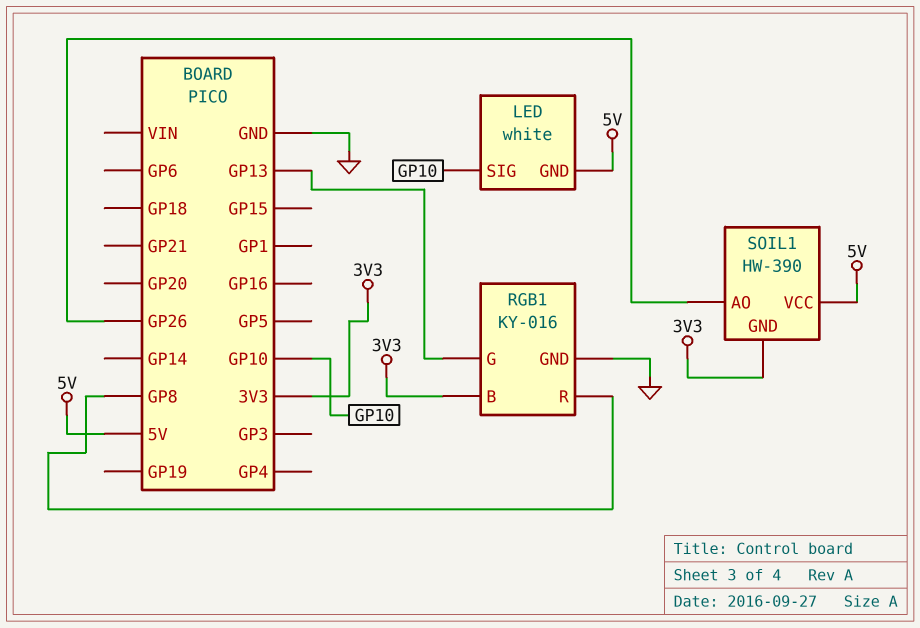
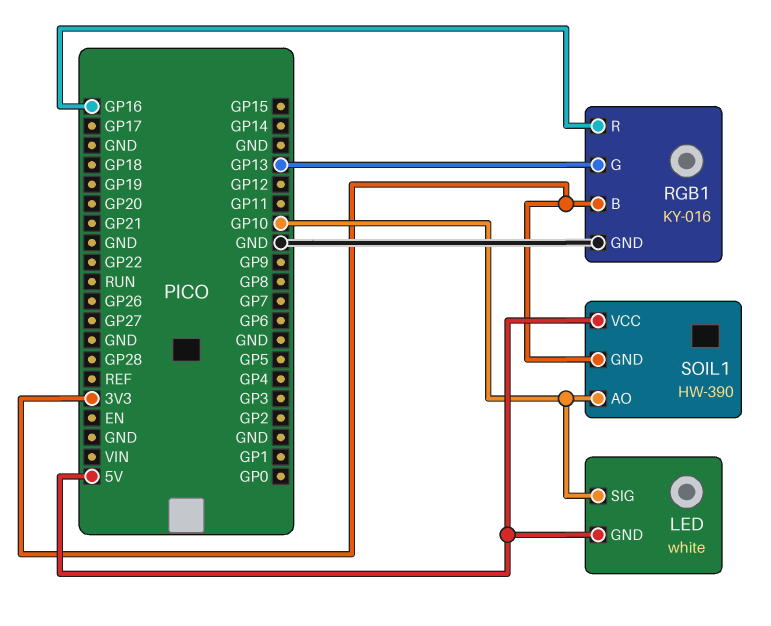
RGB1 pin R: GP8 -> GP16
SOIL1 pin AO: GP26 -> GP10

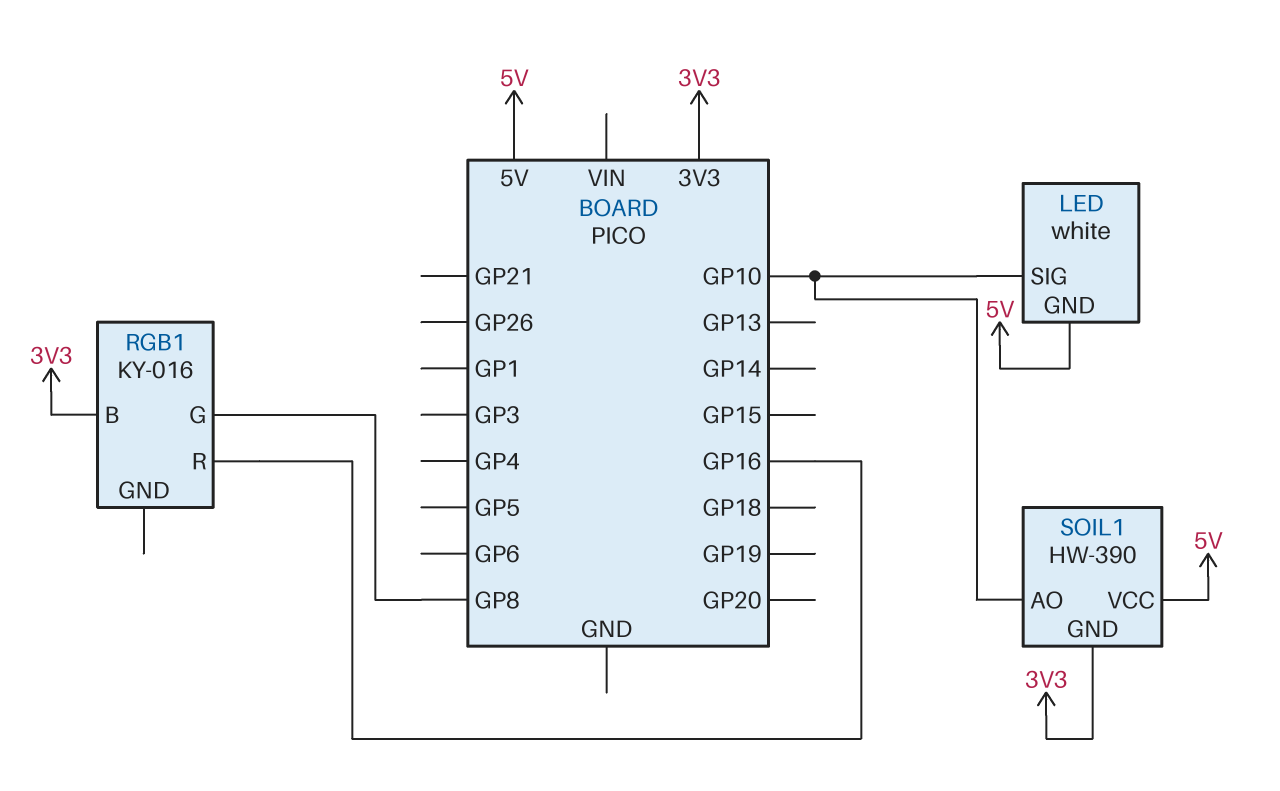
RGB1 pin G: GP13 -> GP8
RGB1 pin GND: GND -> none

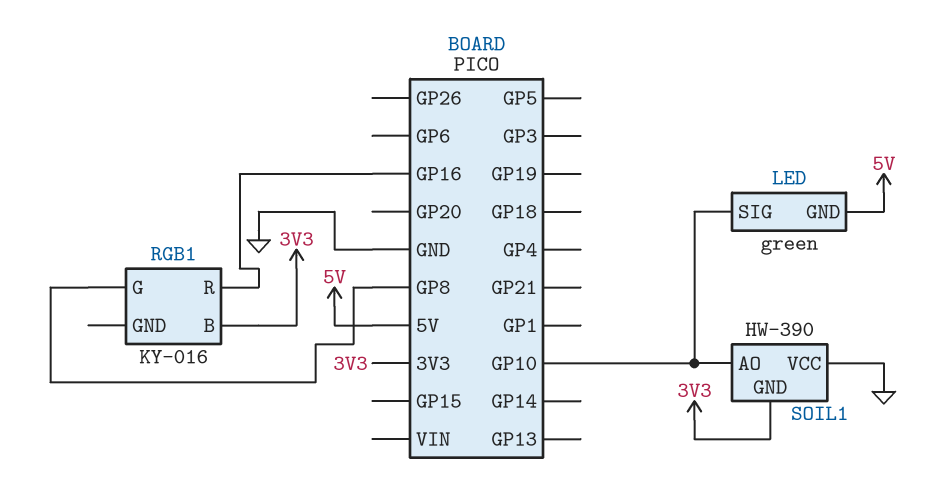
LED: white -> green
SOIL1 pin VCC: 5V -> GND

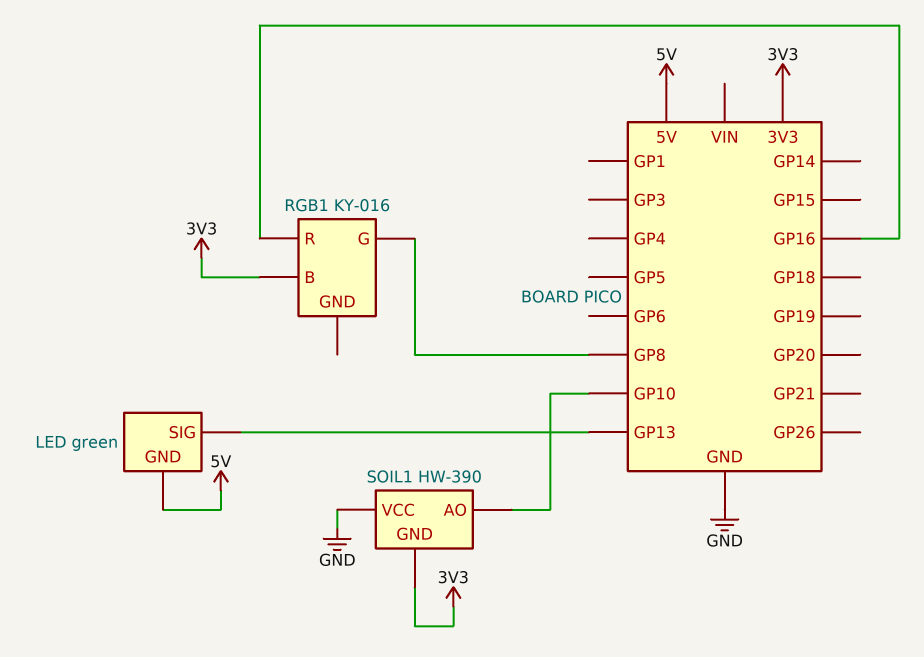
LED pin SIG: GP10 -> GP13

